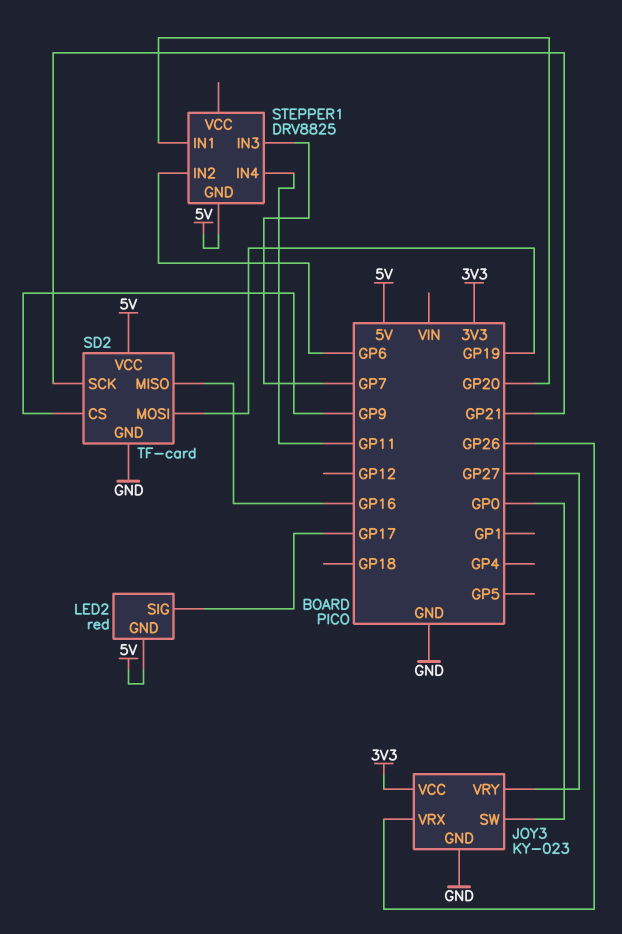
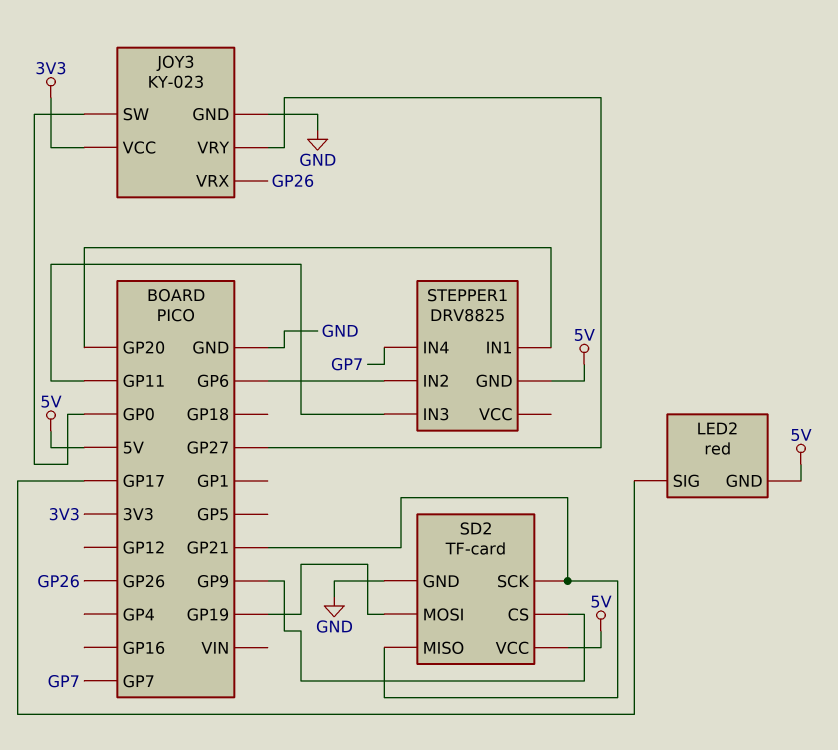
SD2 pin MISO: GP16 -> GP21
STEPPER1 pin IN3: GP7 -> GP11
STEPPER1 pin IN4: GP11 -> GP7

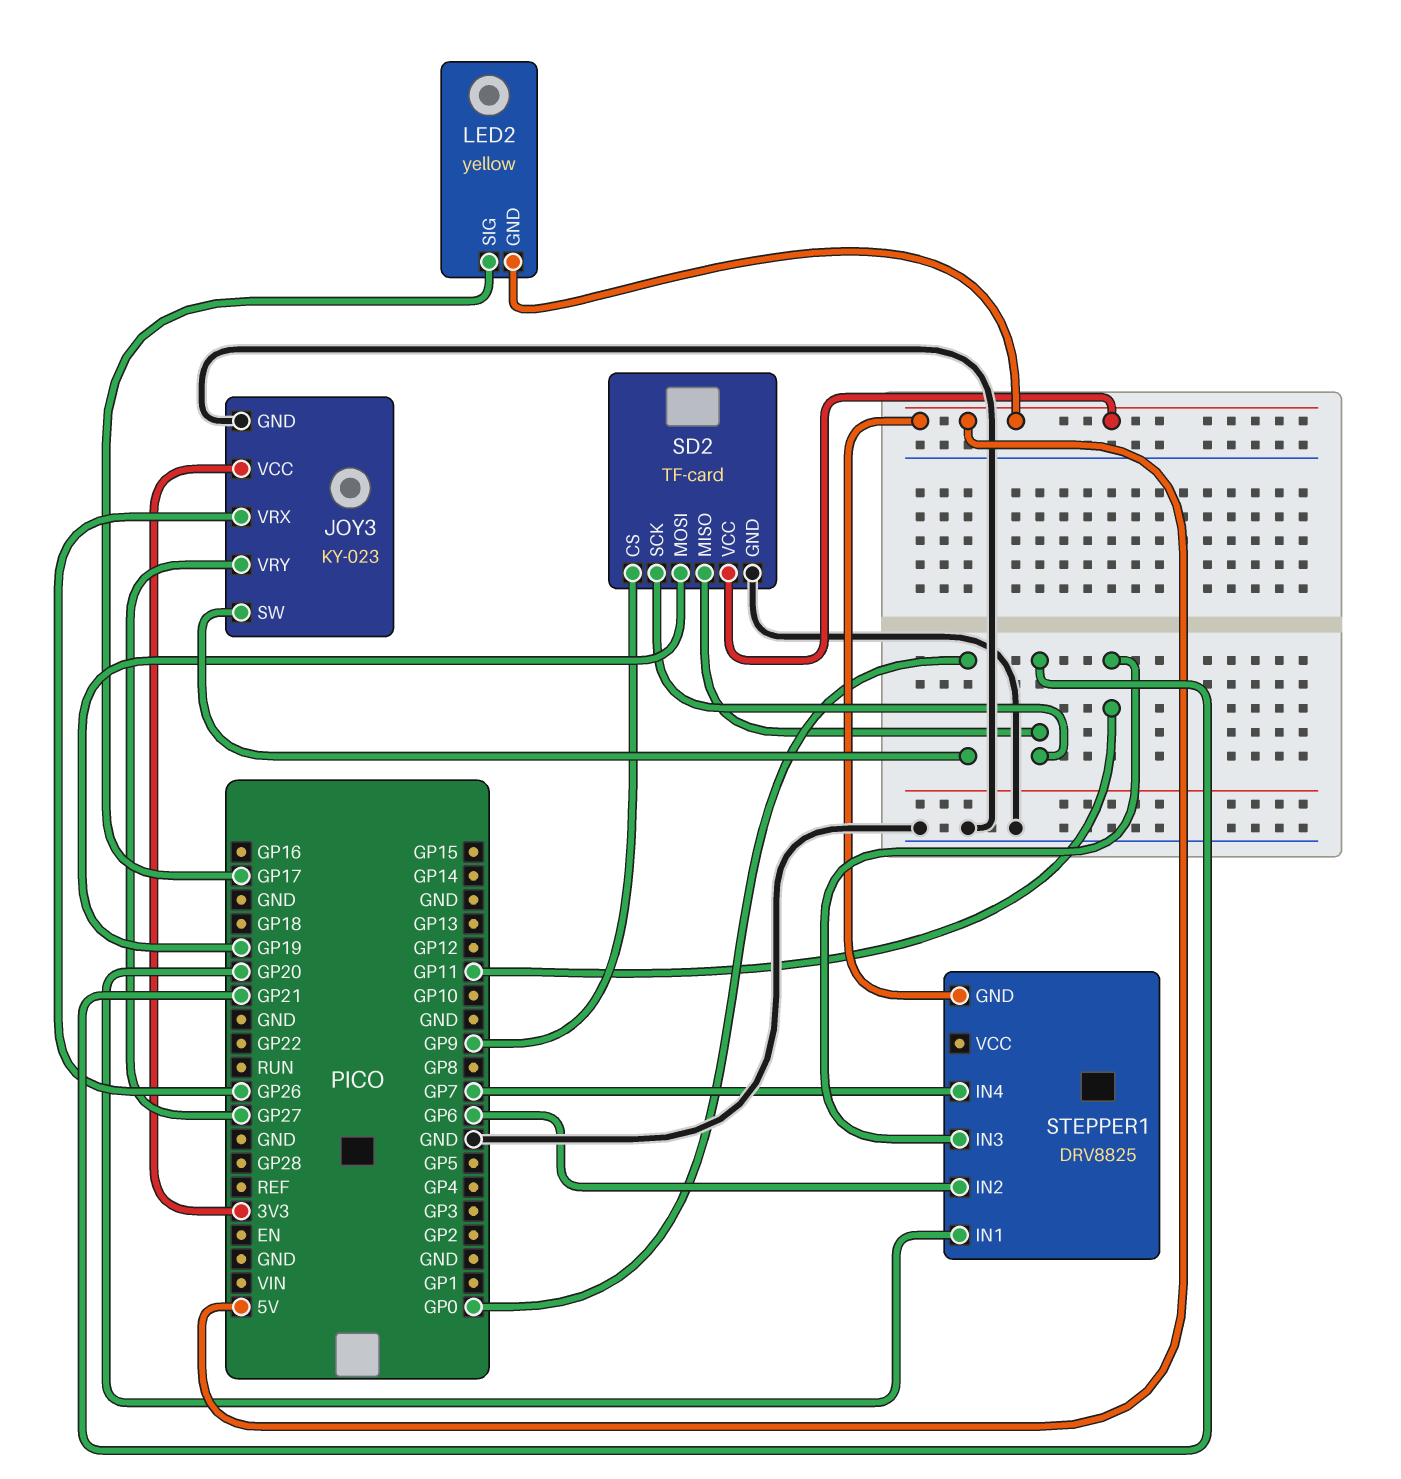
LED2: red -> yellow

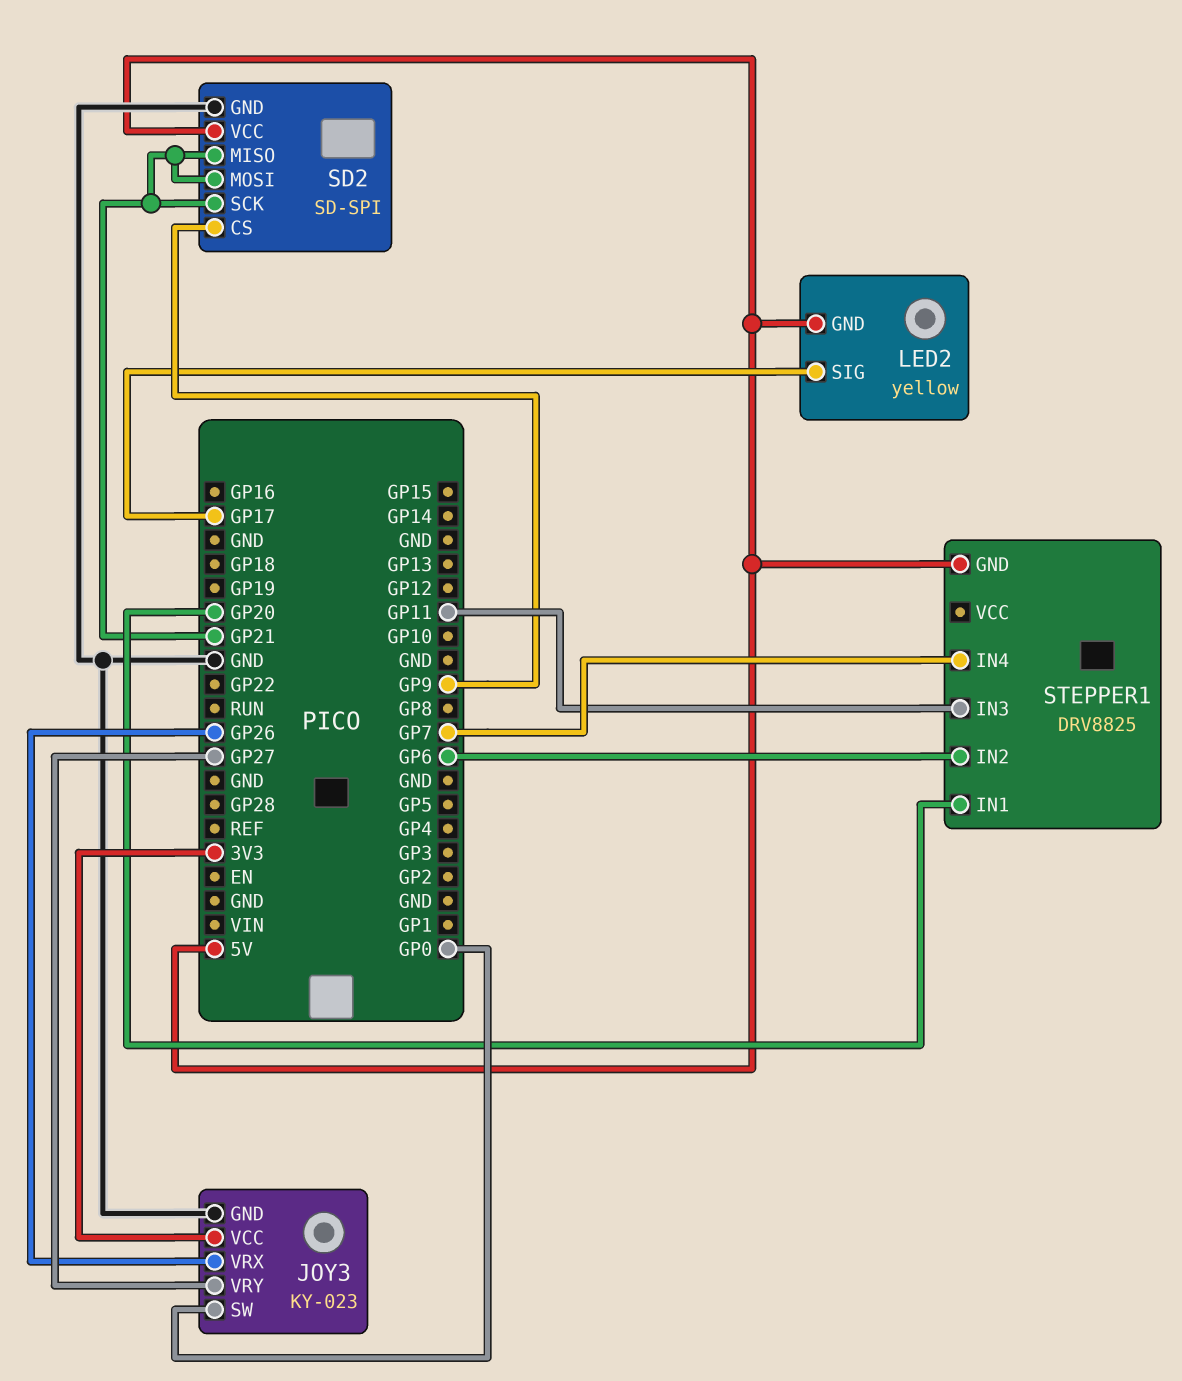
SD2: TF-card -> SD-SPI
SD2 pin MOSI: GP19 -> GP21

